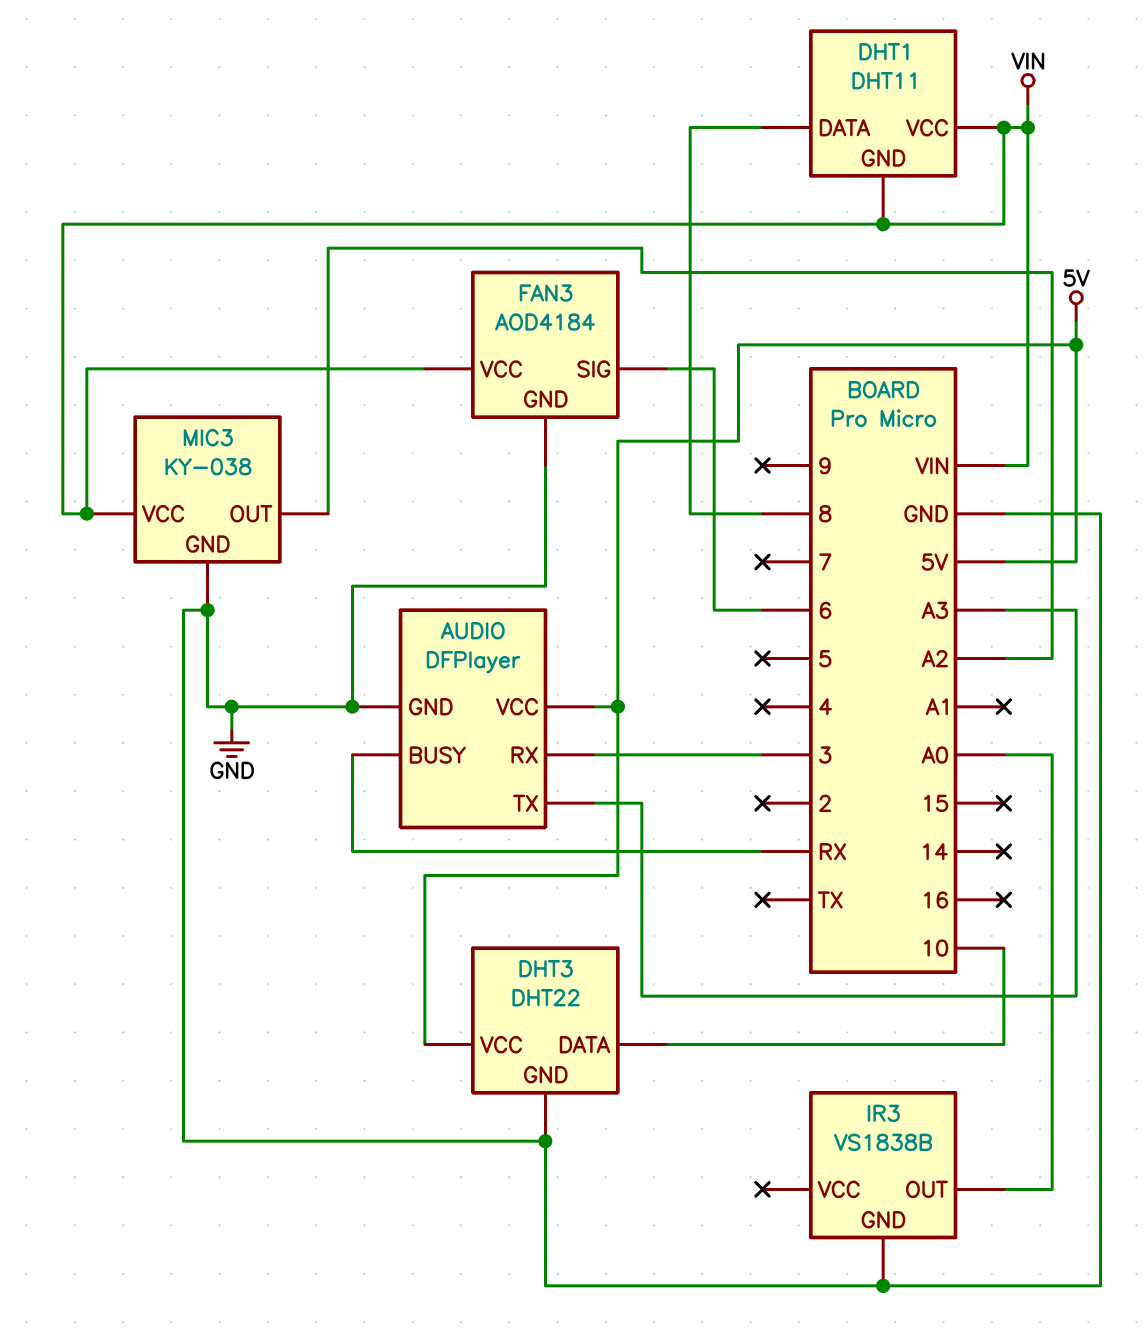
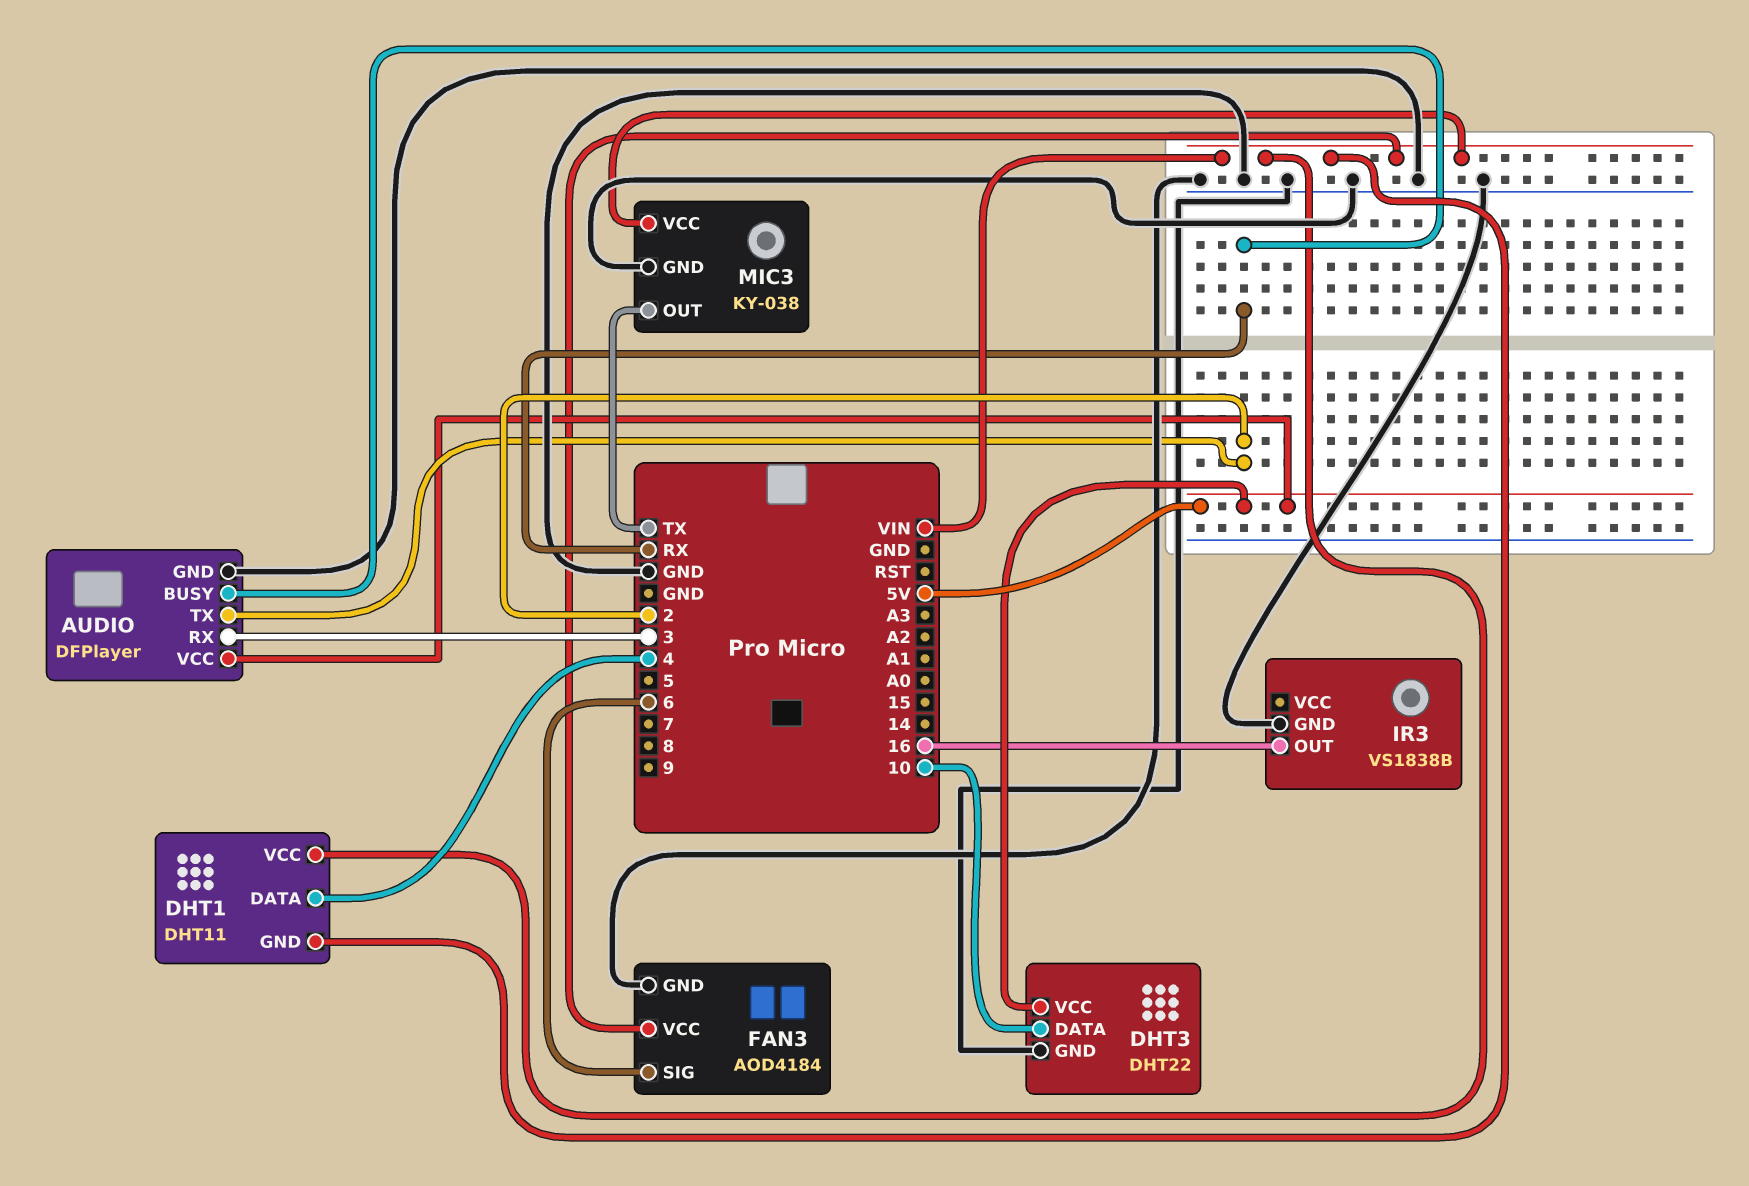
AUDIO pin TX: A3 -> 2
DHT1 pin DATA: 8 -> 4
IR3 pin OUT: A0 -> 16
MIC3 pin OUT: A2 -> TX

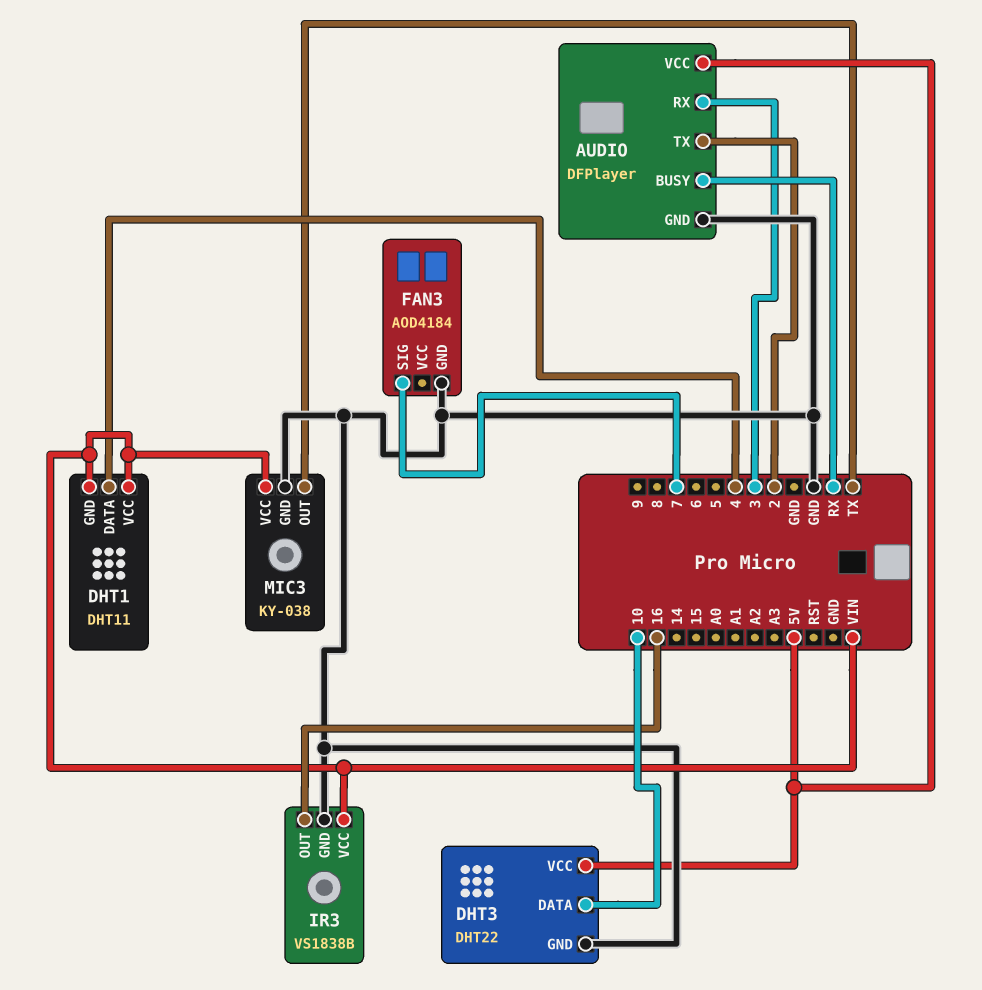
FAN3 pin SIG: 6 -> 7
FAN3 pin VCC: VIN -> none
IR3 pin VCC: none -> VIN

